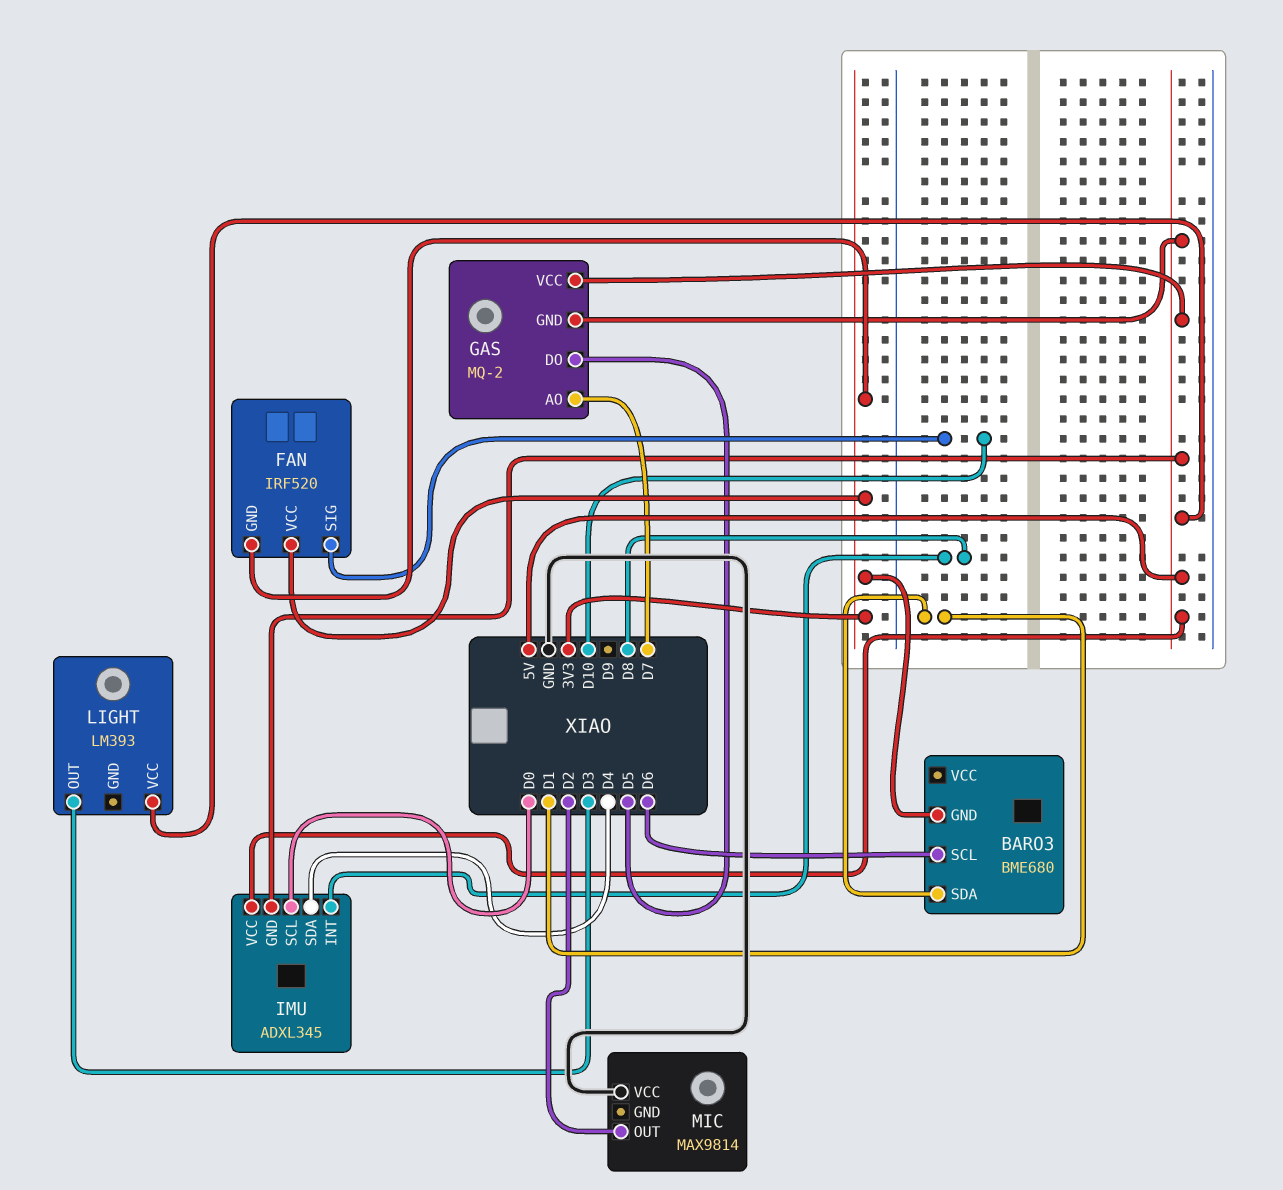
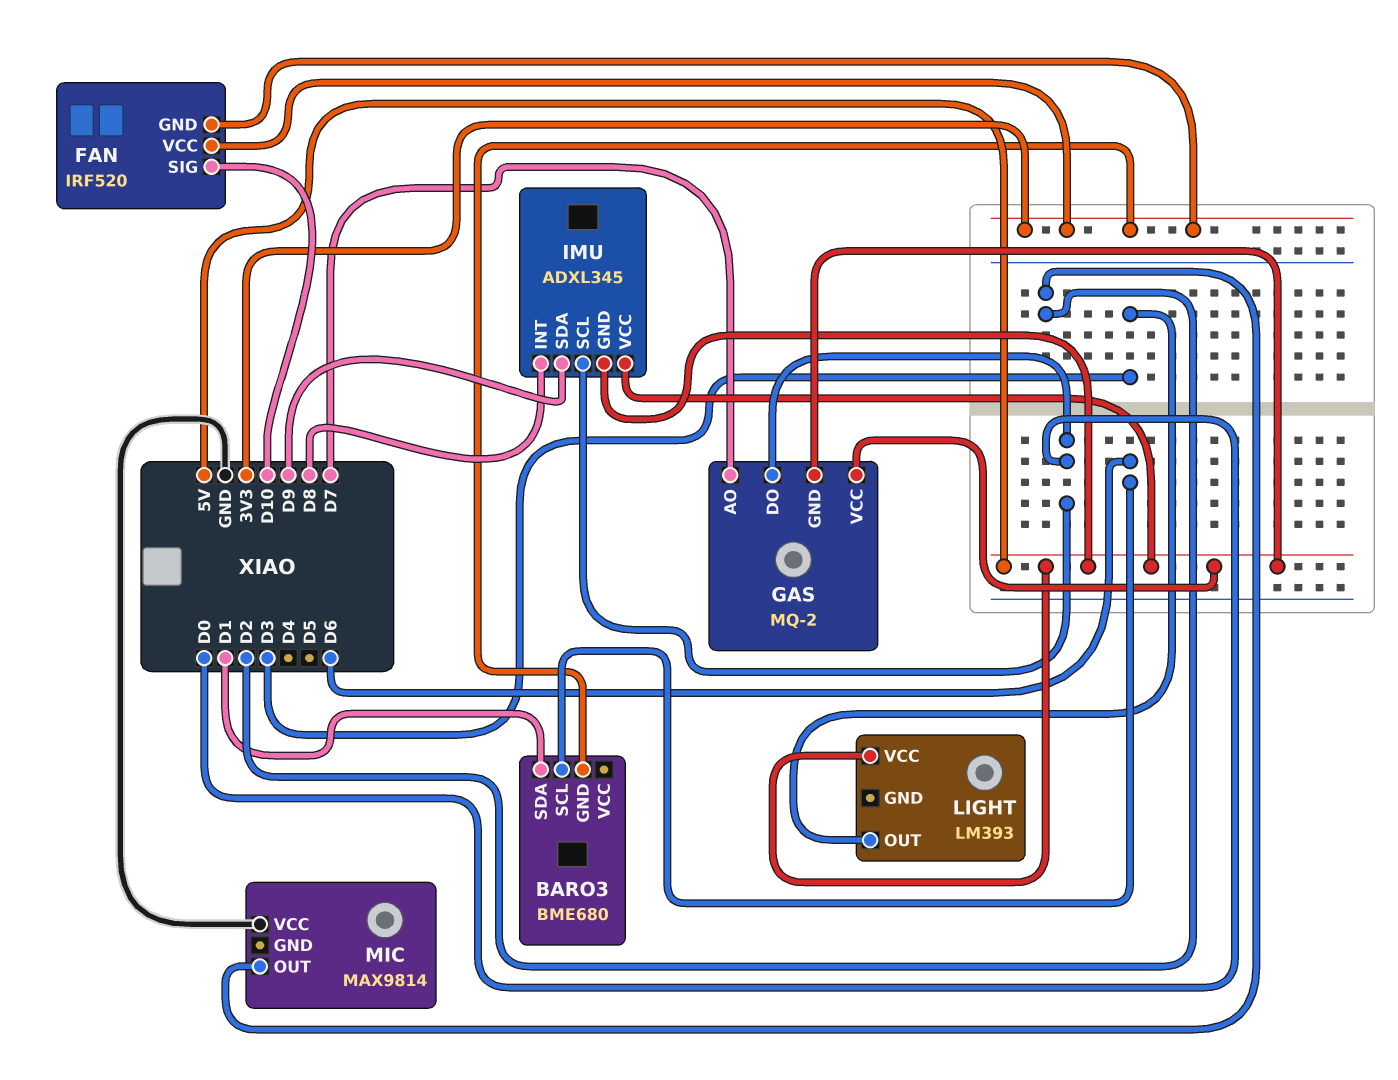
GAS pin DO: D5 -> D0
IMU pin SDA: D4 -> D9

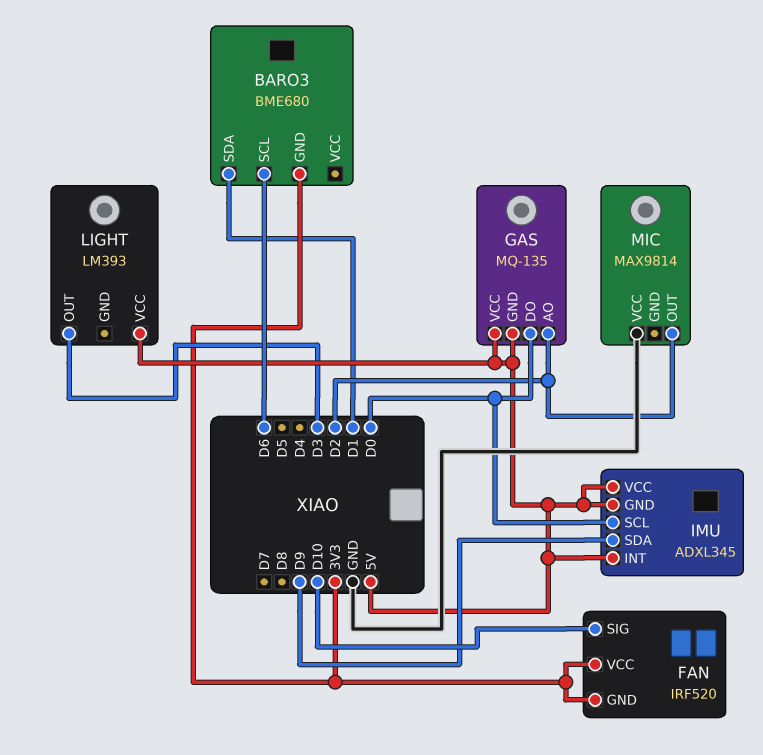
GAS: MQ-2 -> MQ-135
GAS pin AO: D7 -> D2
IMU pin INT: D8 -> 5V

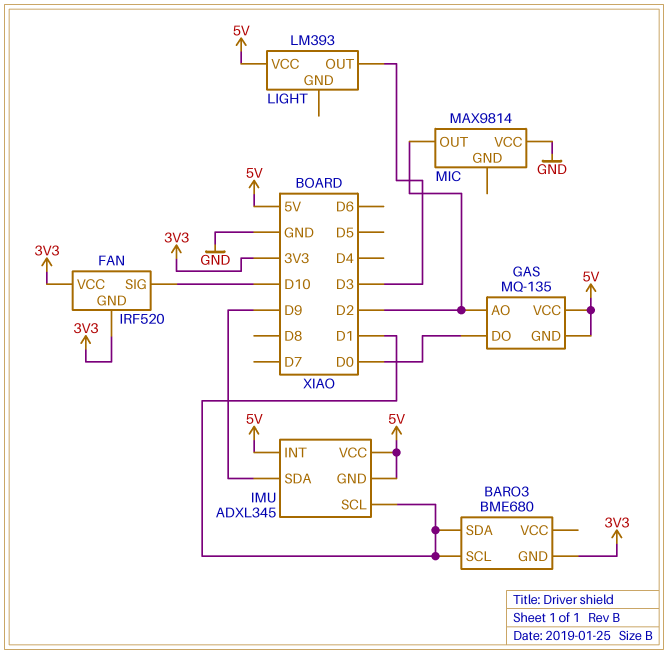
BARO3 pin SCL: D6 -> D1
IMU pin SCL: D0 -> D1

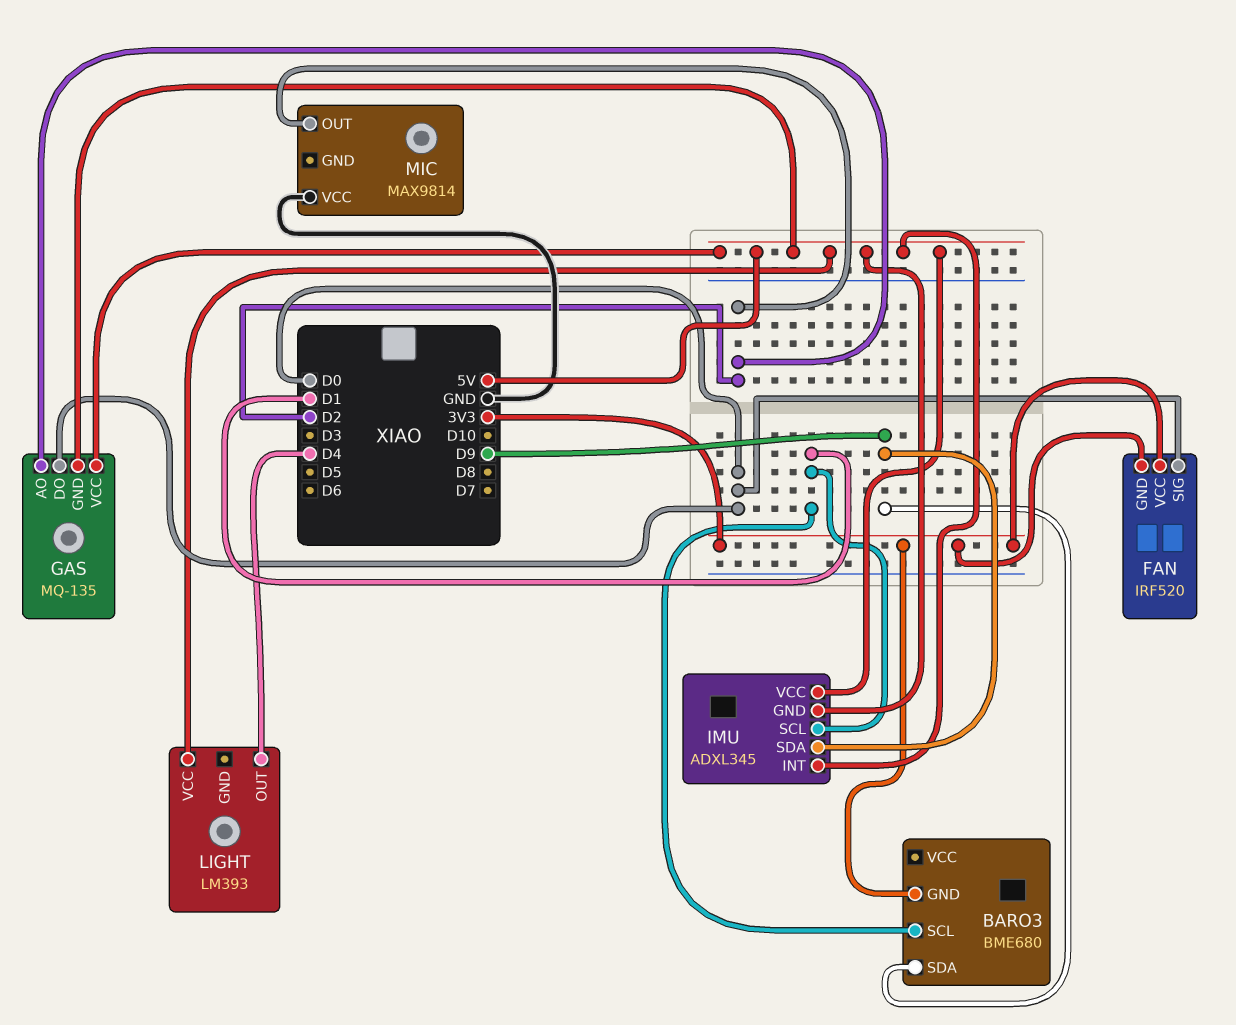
BARO3 pin SDA: D1 -> D9
FAN pin SIG: D10 -> D0
LIGHT pin OUT: D3 -> D4

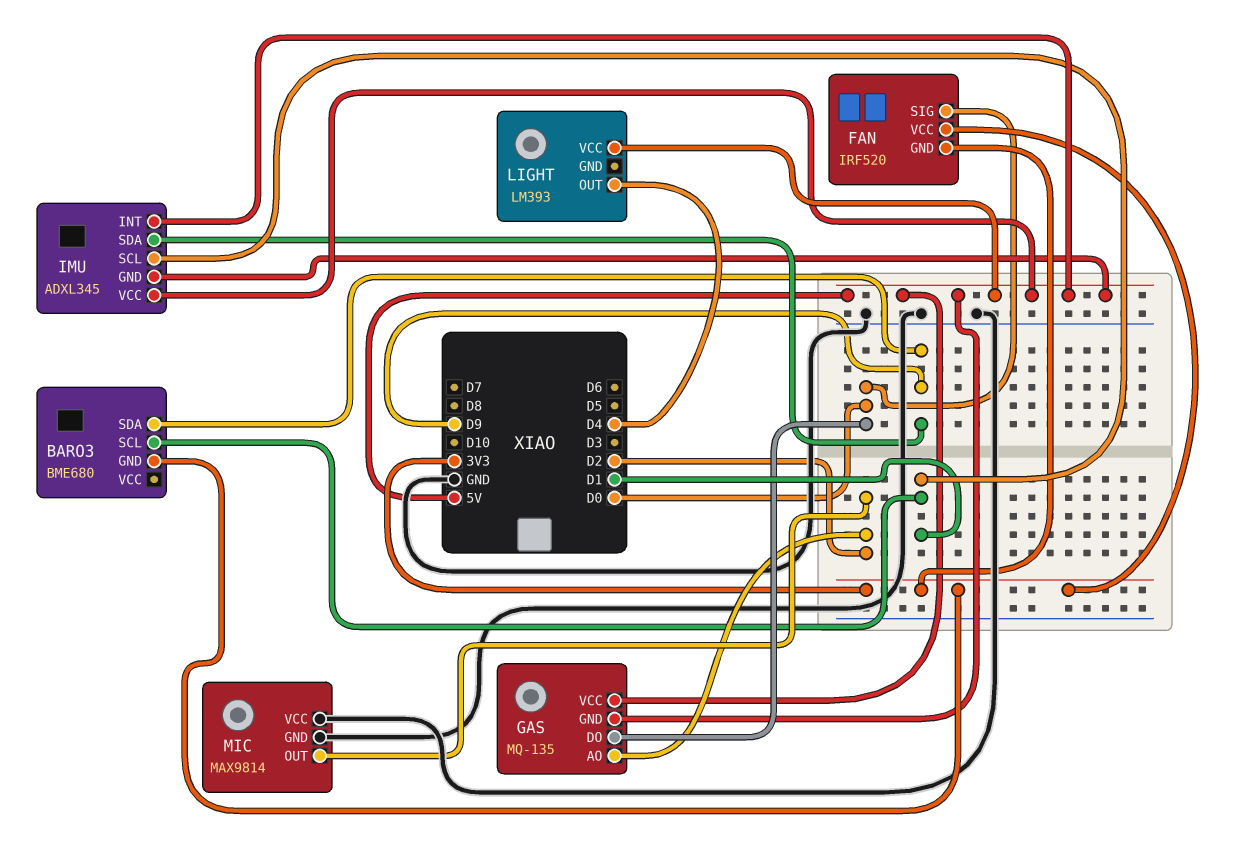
MIC pin GND: none -> GND

